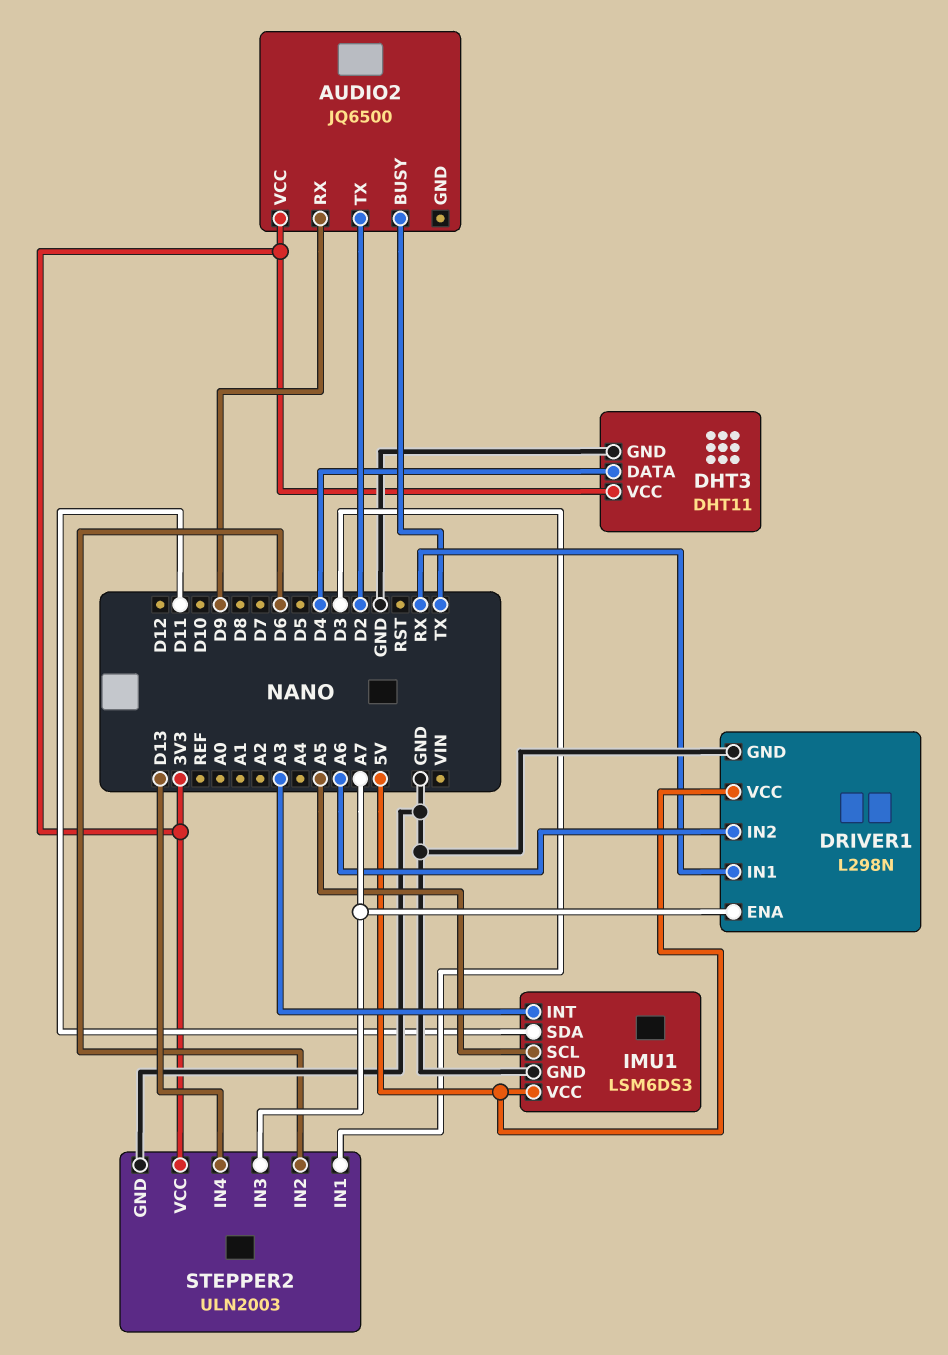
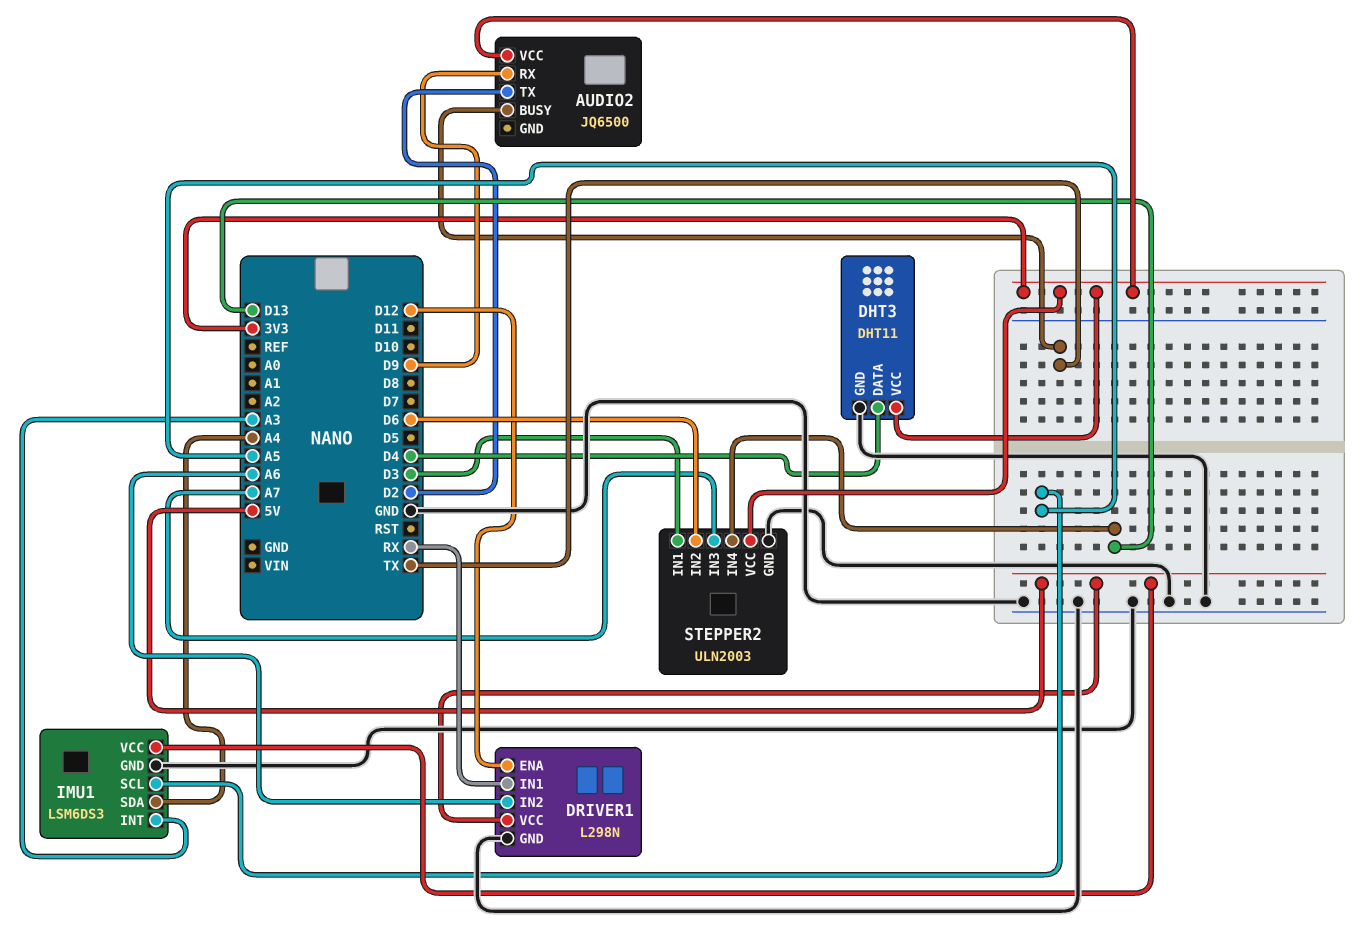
DRIVER1 pin ENA: A7 -> D12
IMU1 pin SDA: D11 -> A4

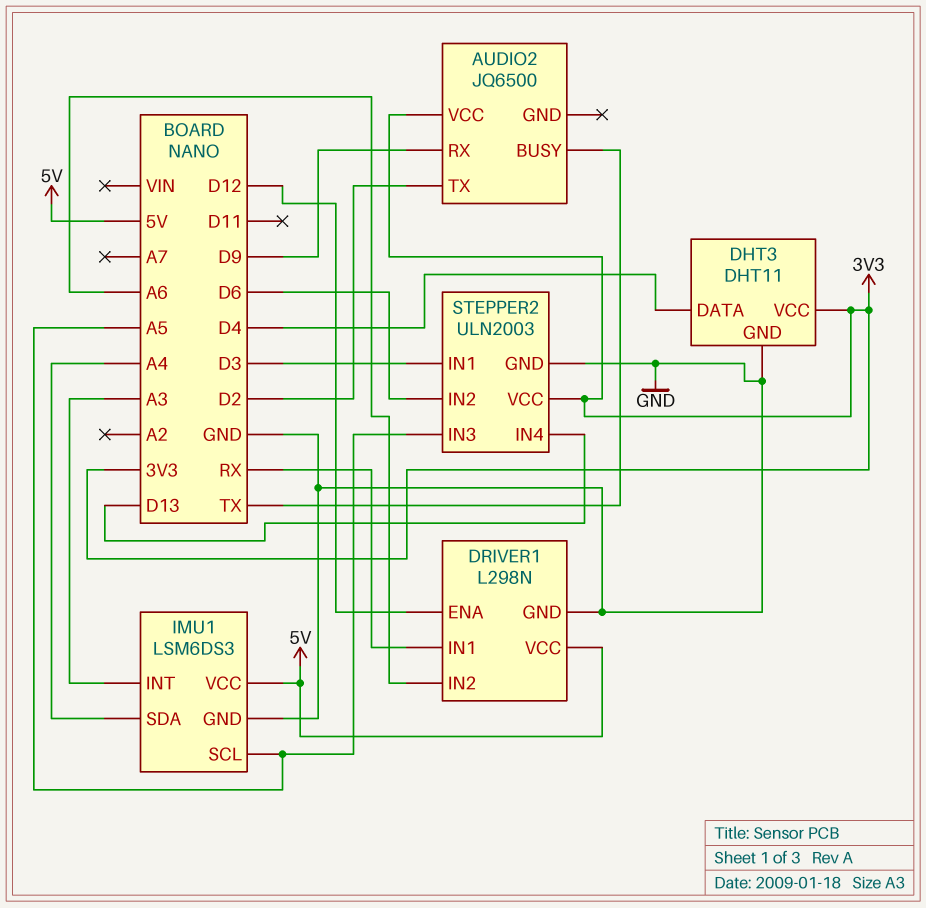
STEPPER2 pin IN3: A7 -> A5

